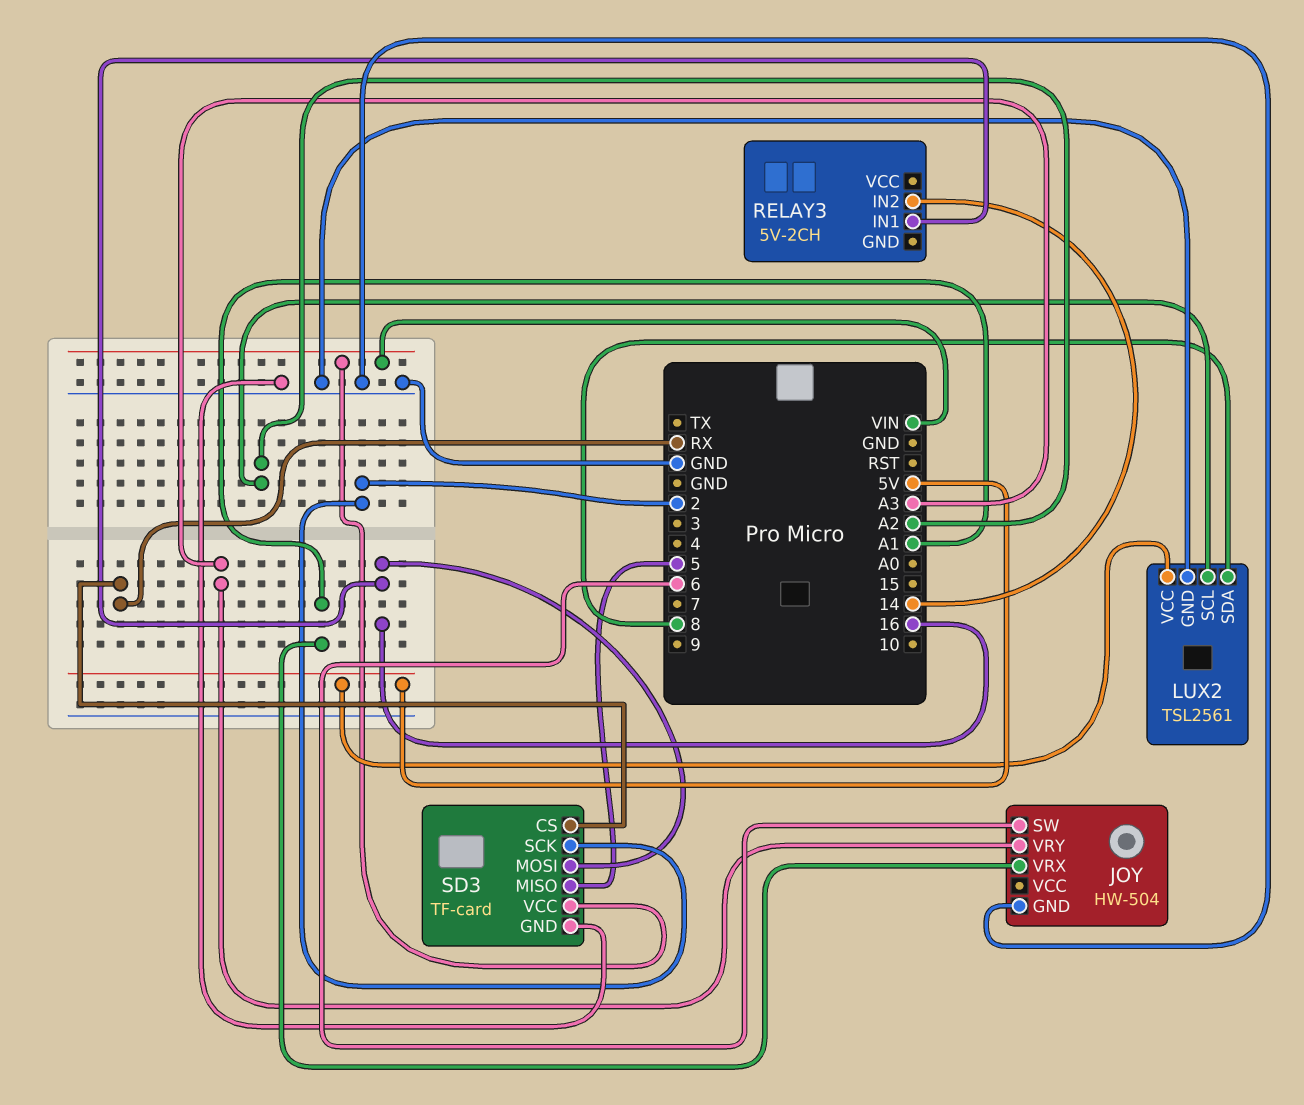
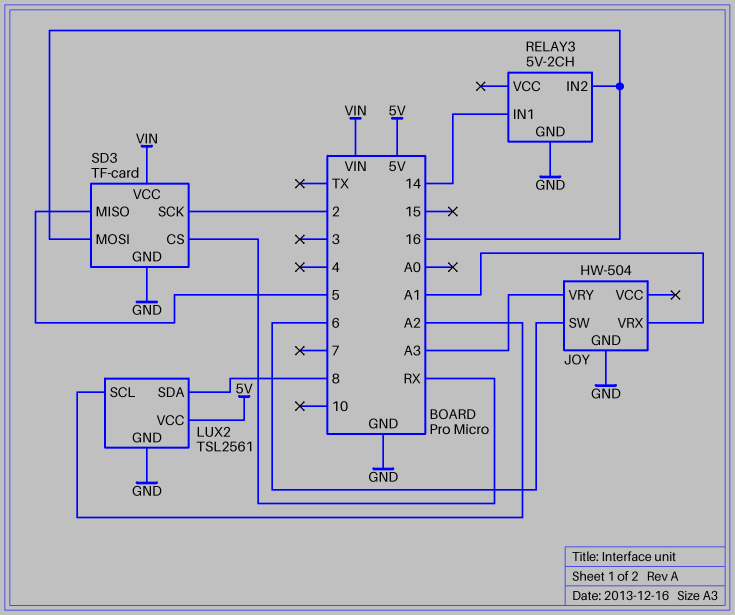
RELAY3 pin GND: none -> GND
RELAY3 pin IN1: 16 -> 14
RELAY3 pin IN2: 14 -> 16

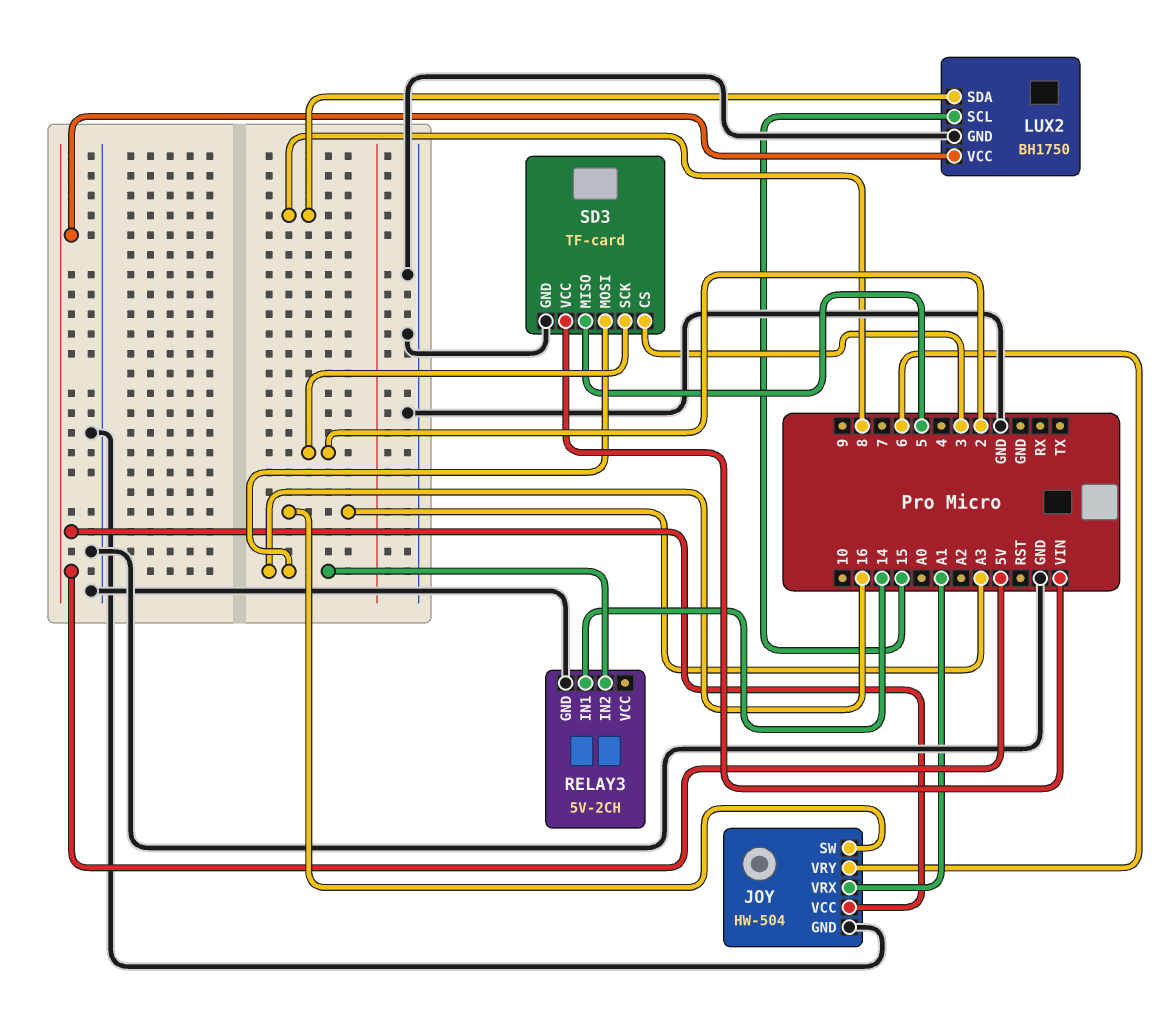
JOY pin SW: 6 -> A3
JOY pin VCC: none -> 5V
JOY pin VRY: A3 -> 6
LUX2: TSL2561 -> BH1750
LUX2 pin SCL: A2 -> 15
SD3 pin CS: RX -> 3

